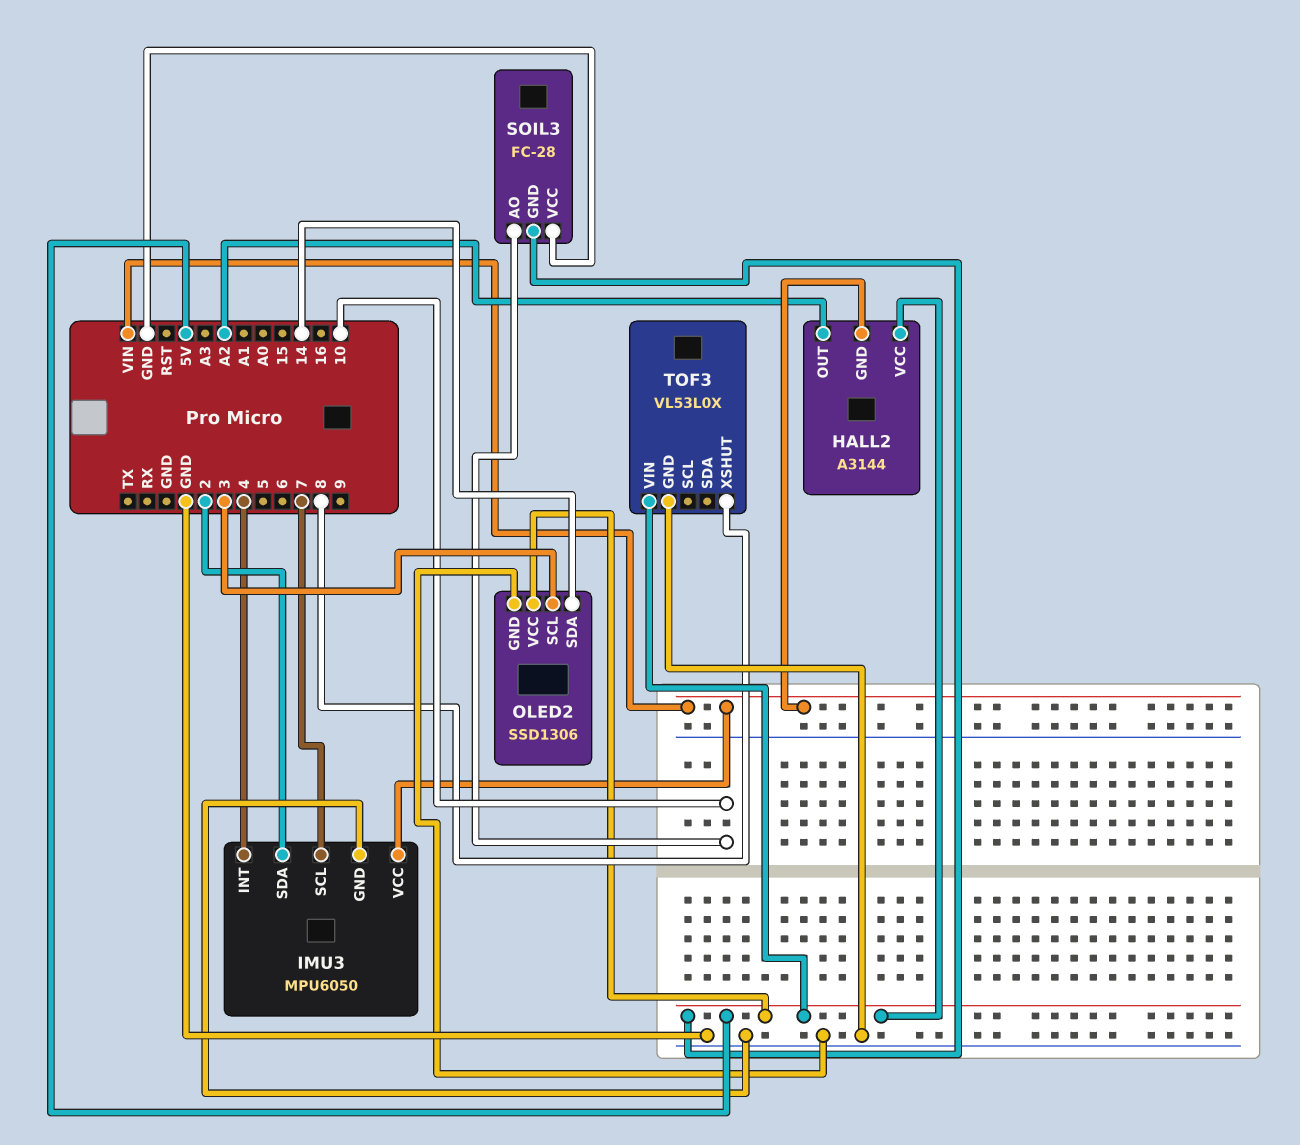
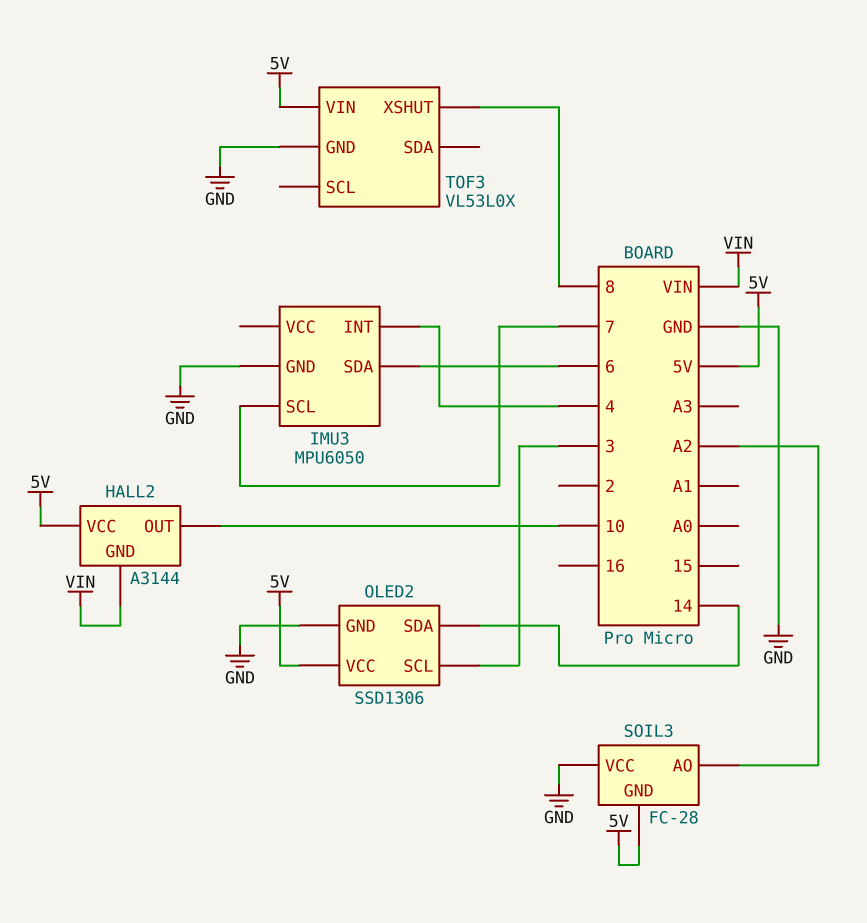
HALL2 pin OUT: A2 -> 10
IMU3 pin SDA: 2 -> 6
IMU3 pin VCC: VIN -> none
SOIL3 pin AO: 10 -> A2

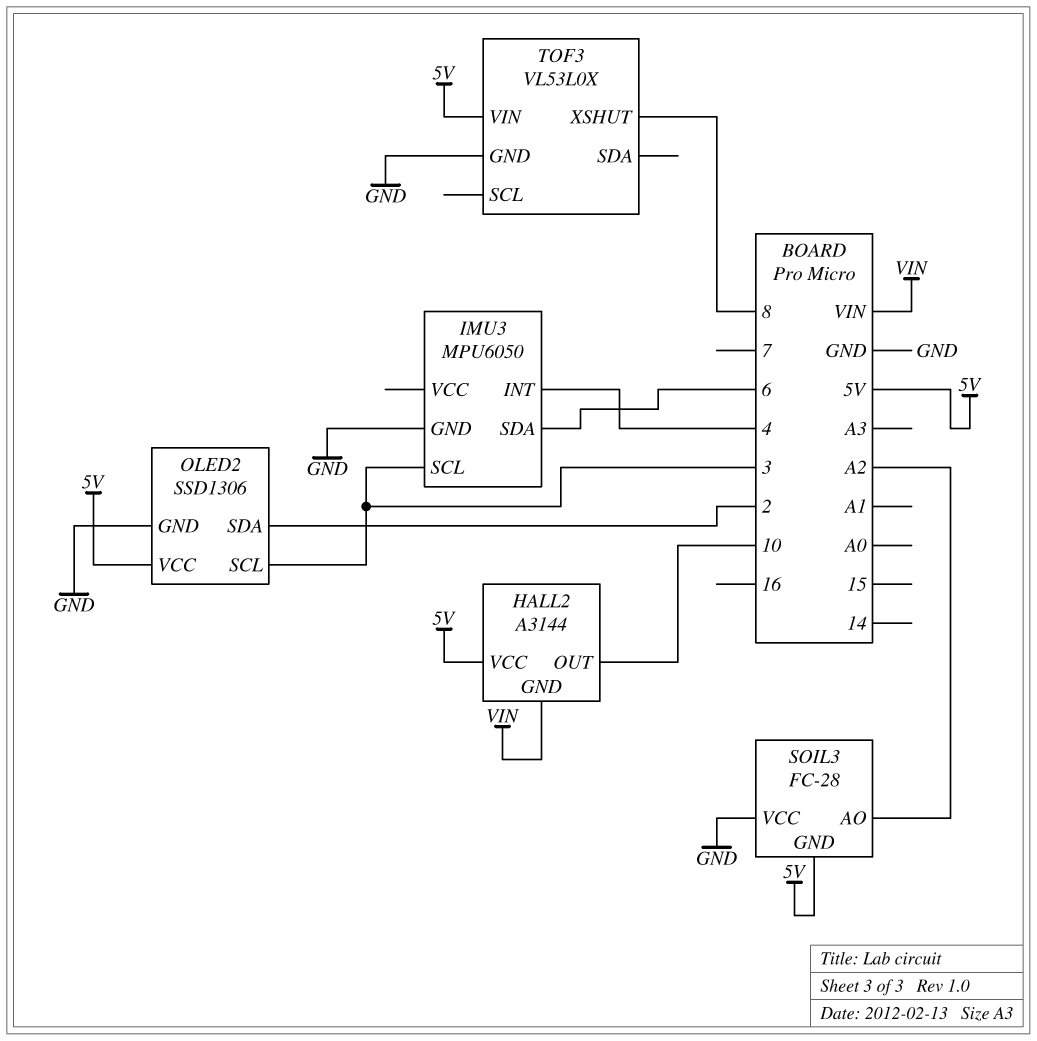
IMU3 pin SCL: 7 -> 3
OLED2 pin SDA: 14 -> 2

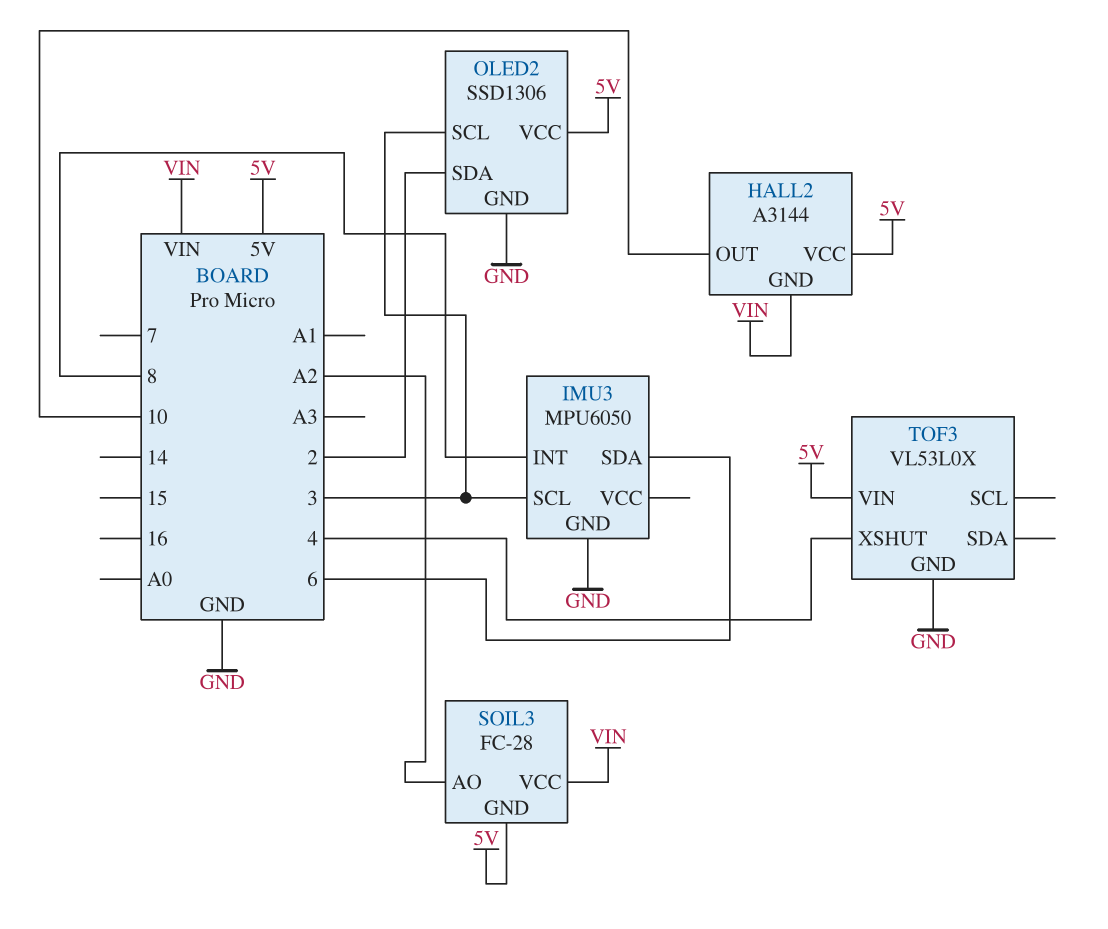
IMU3 pin INT: 4 -> 8
SOIL3 pin VCC: GND -> VIN
TOF3 pin XSHUT: 8 -> 4

